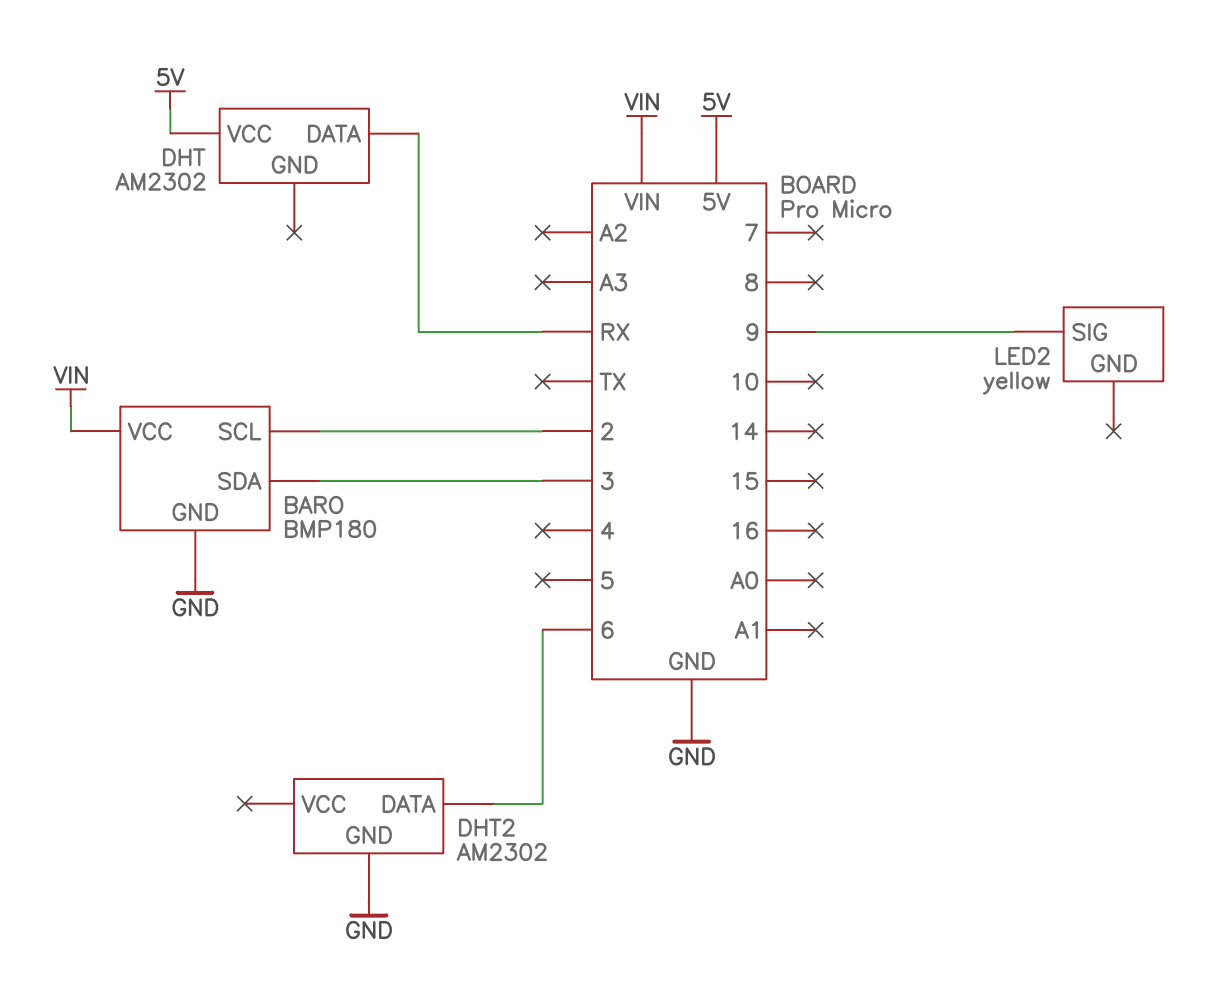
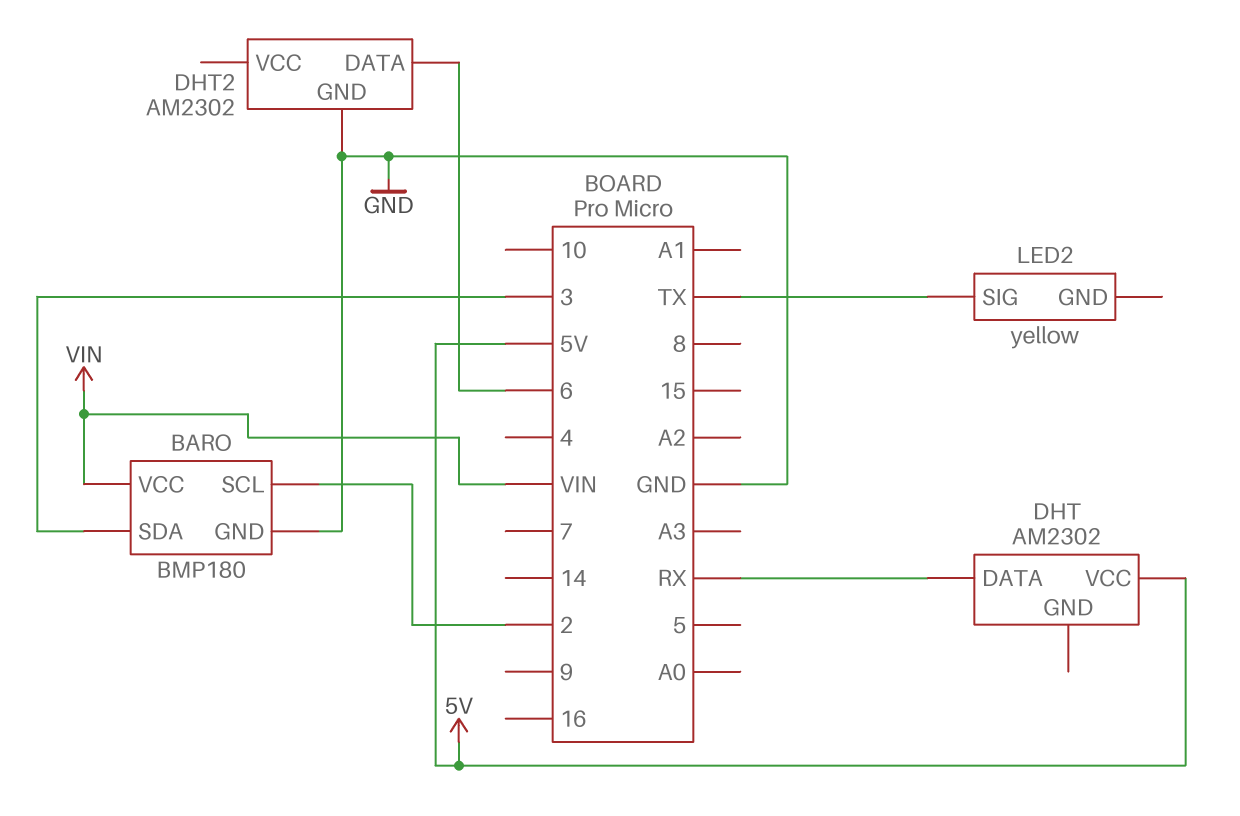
LED2 pin SIG: 9 -> TX

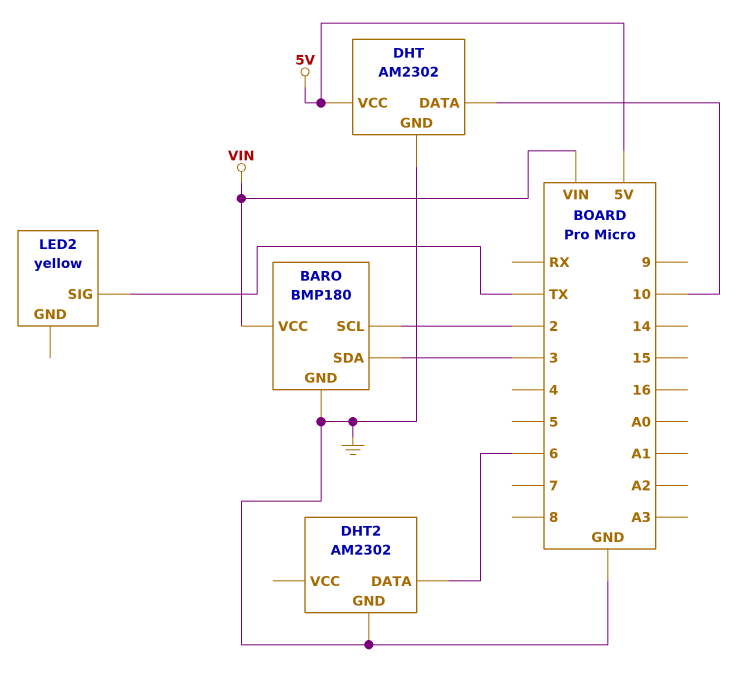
DHT pin DATA: RX -> 10
DHT pin GND: none -> GND

